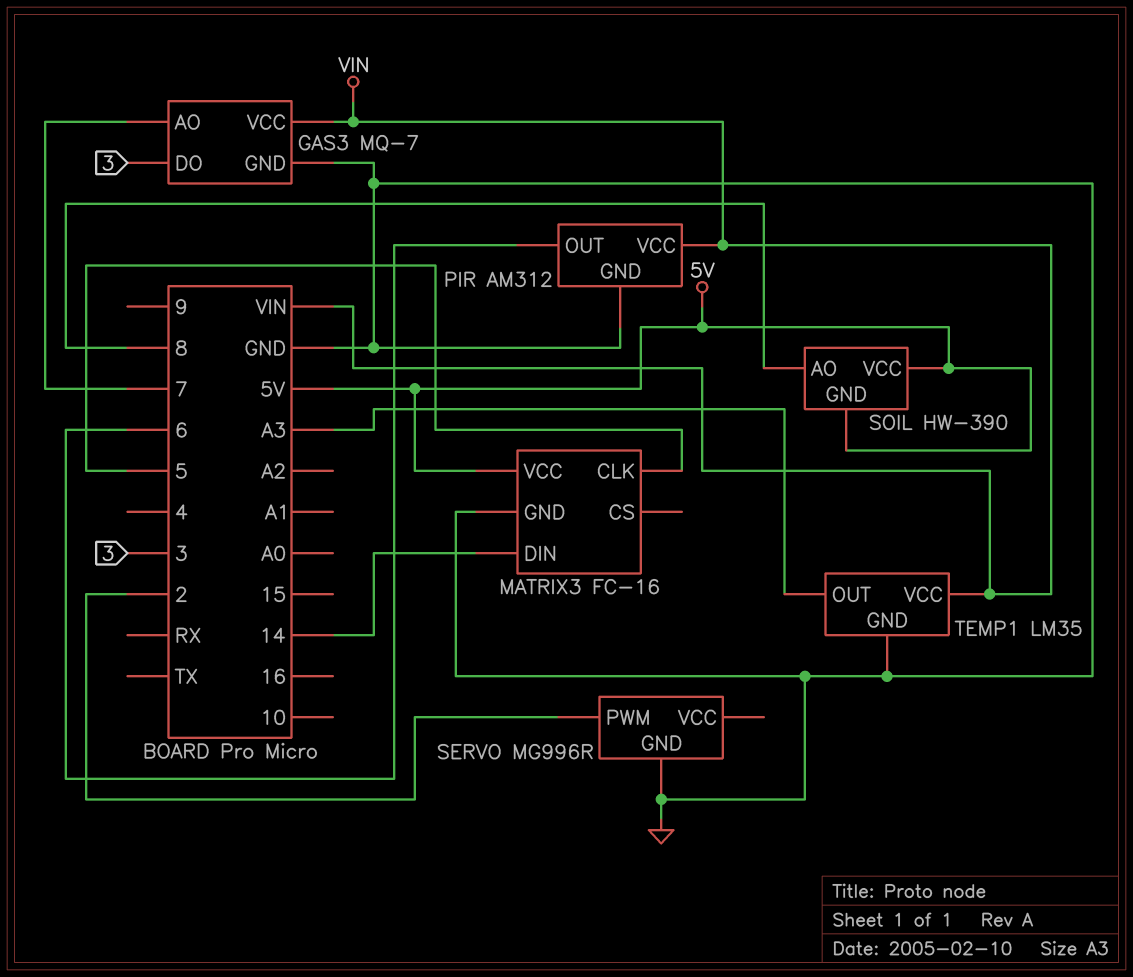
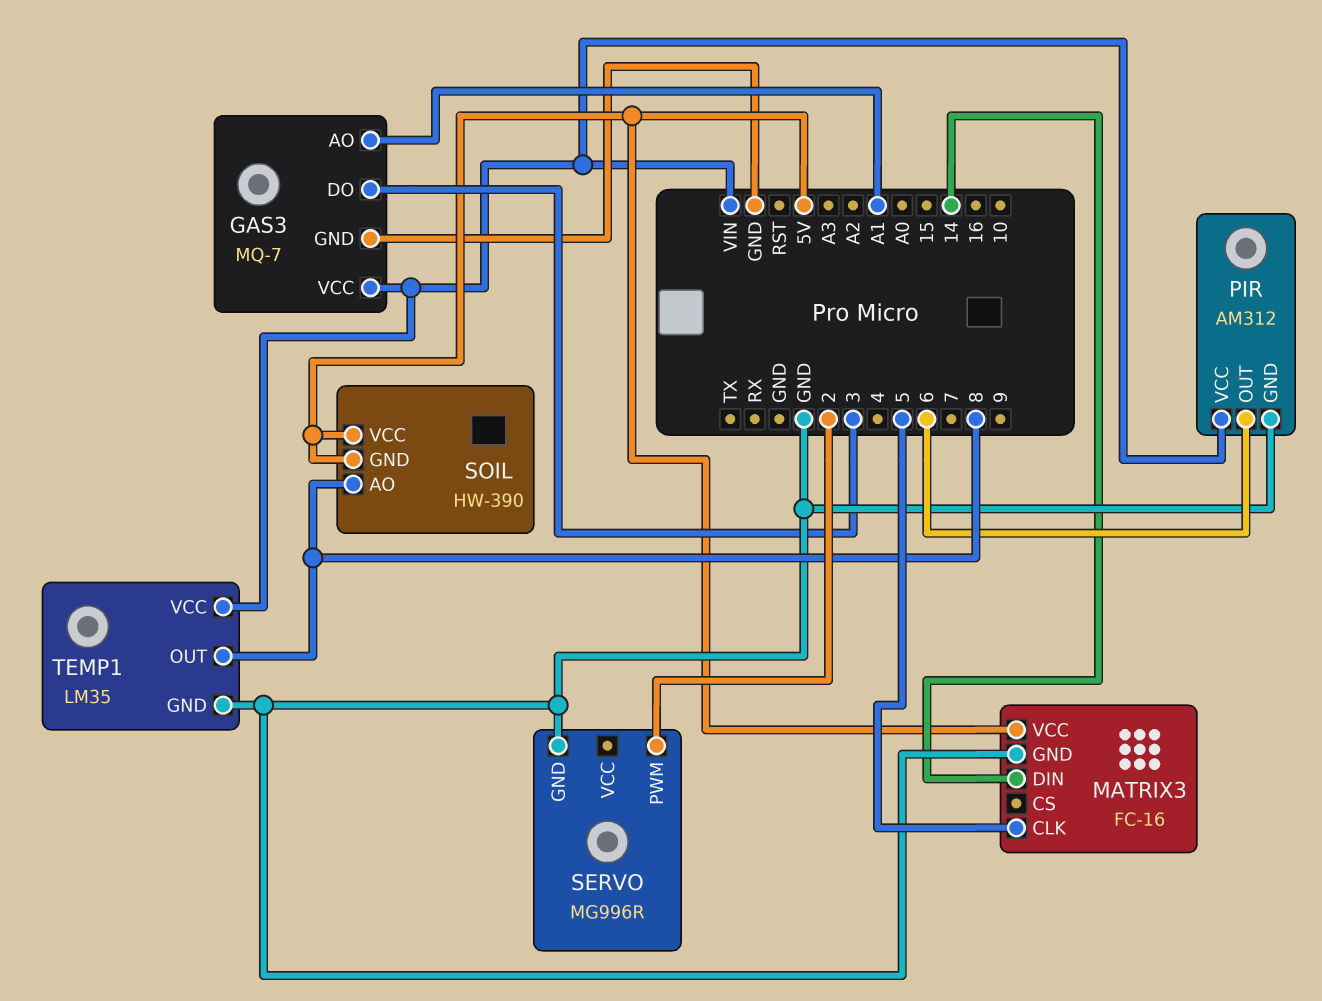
GAS3 pin AO: 7 -> A1
TEMP1 pin OUT: A3 -> 8

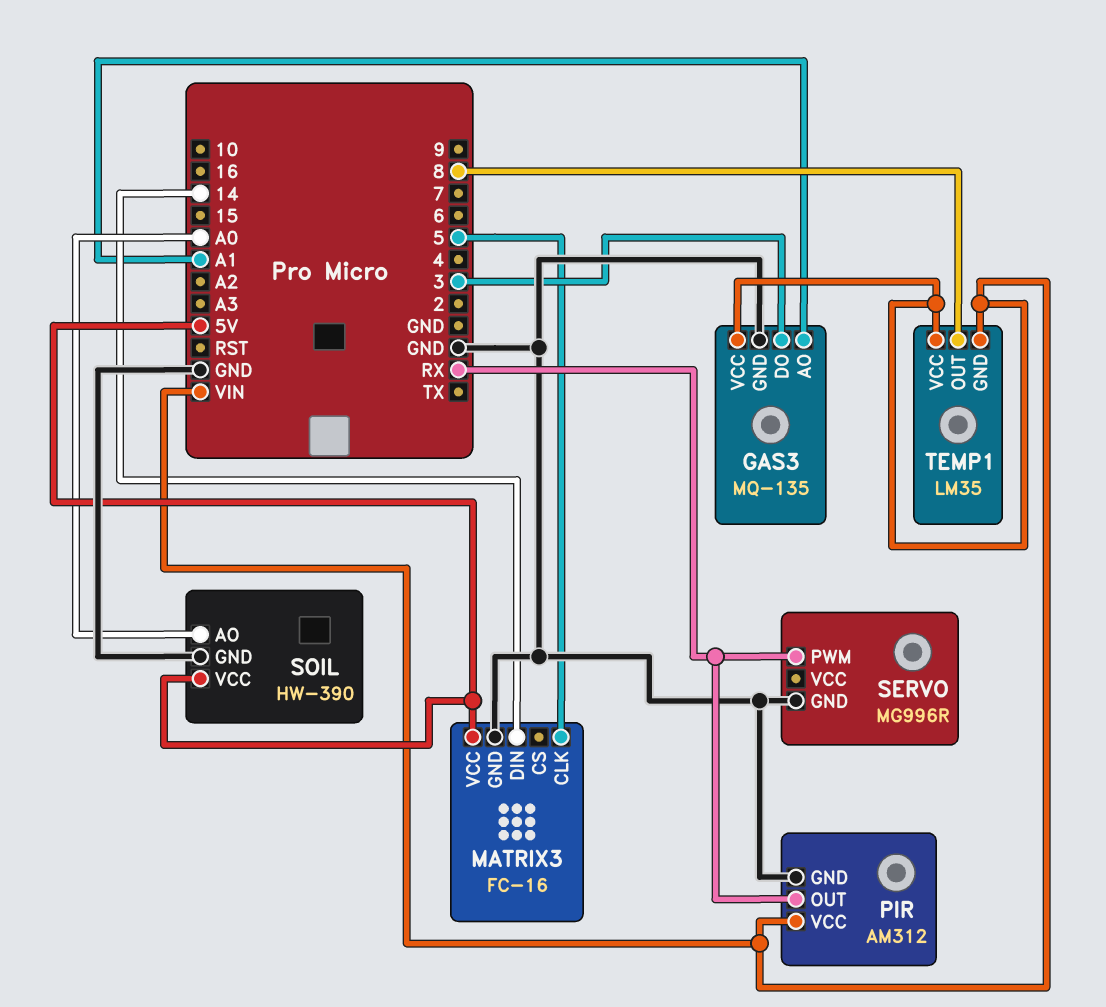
GAS3: MQ-7 -> MQ-135
PIR pin OUT: 6 -> RX
SERVO pin PWM: 2 -> RX
SOIL pin AO: 8 -> A0
SOIL pin GND: 5V -> GND
TEMP1 pin GND: GND -> VIN

